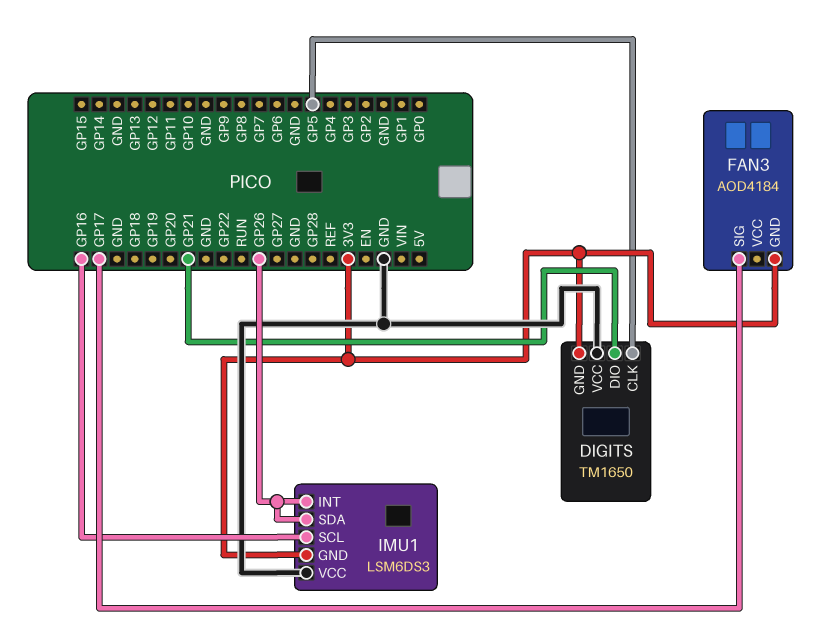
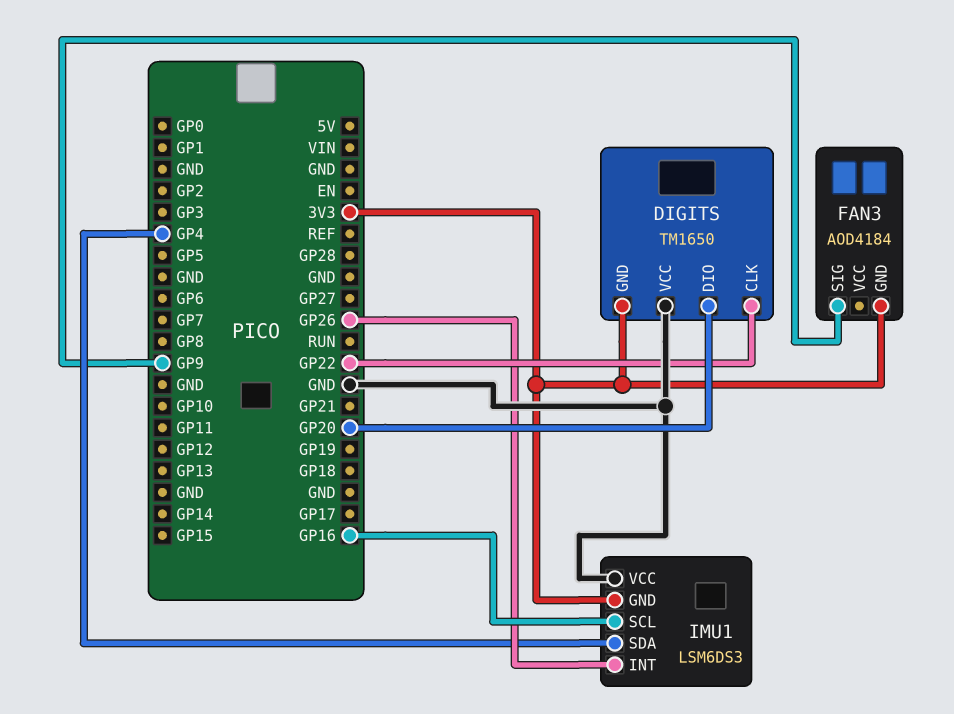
DIGITS pin CLK: GP5 -> GP22
DIGITS pin DIO: GP21 -> GP20
FAN3 pin SIG: GP17 -> GP9
IMU1 pin SDA: GP26 -> GP4

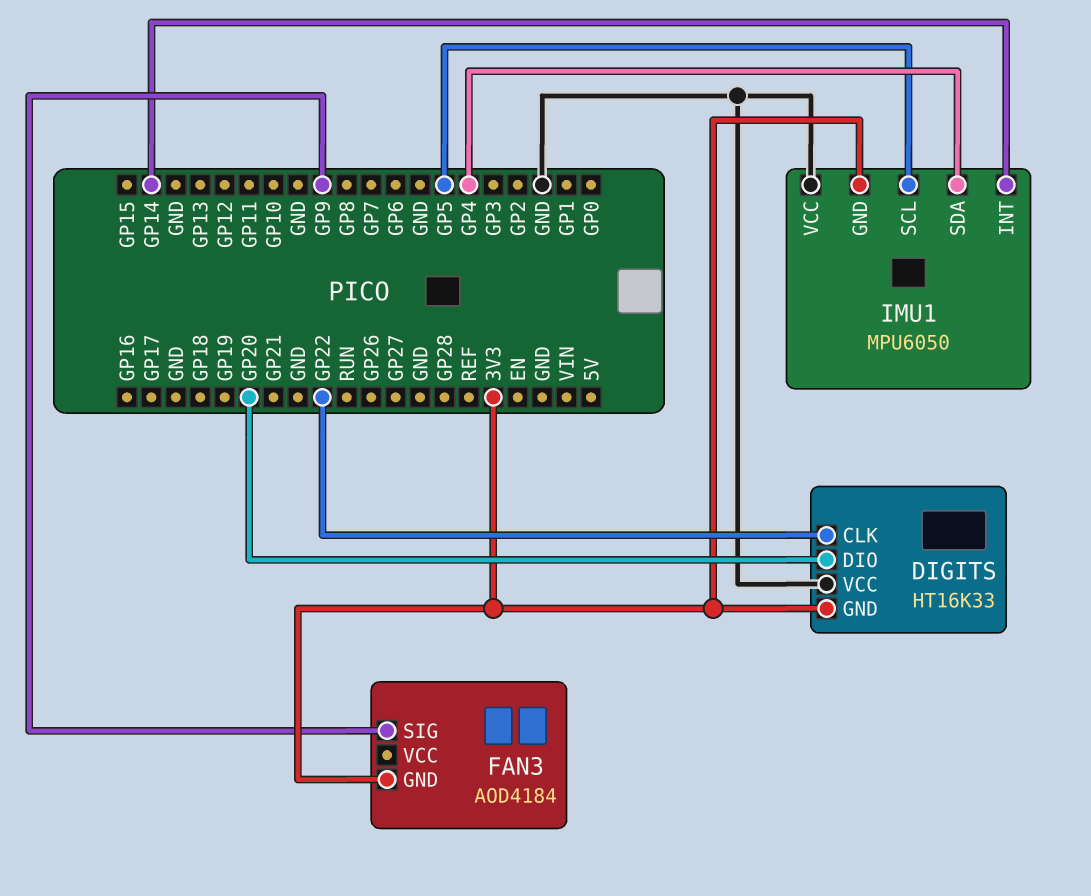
DIGITS: TM1650 -> HT16K33
IMU1: LSM6DS3 -> MPU6050
IMU1 pin INT: GP26 -> GP14
IMU1 pin SCL: GP16 -> GP5

